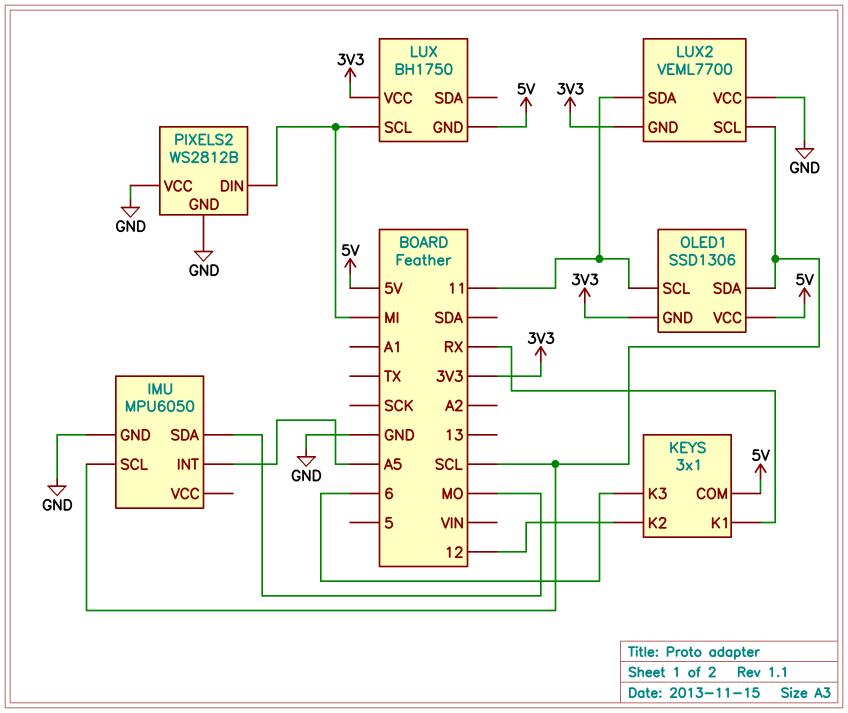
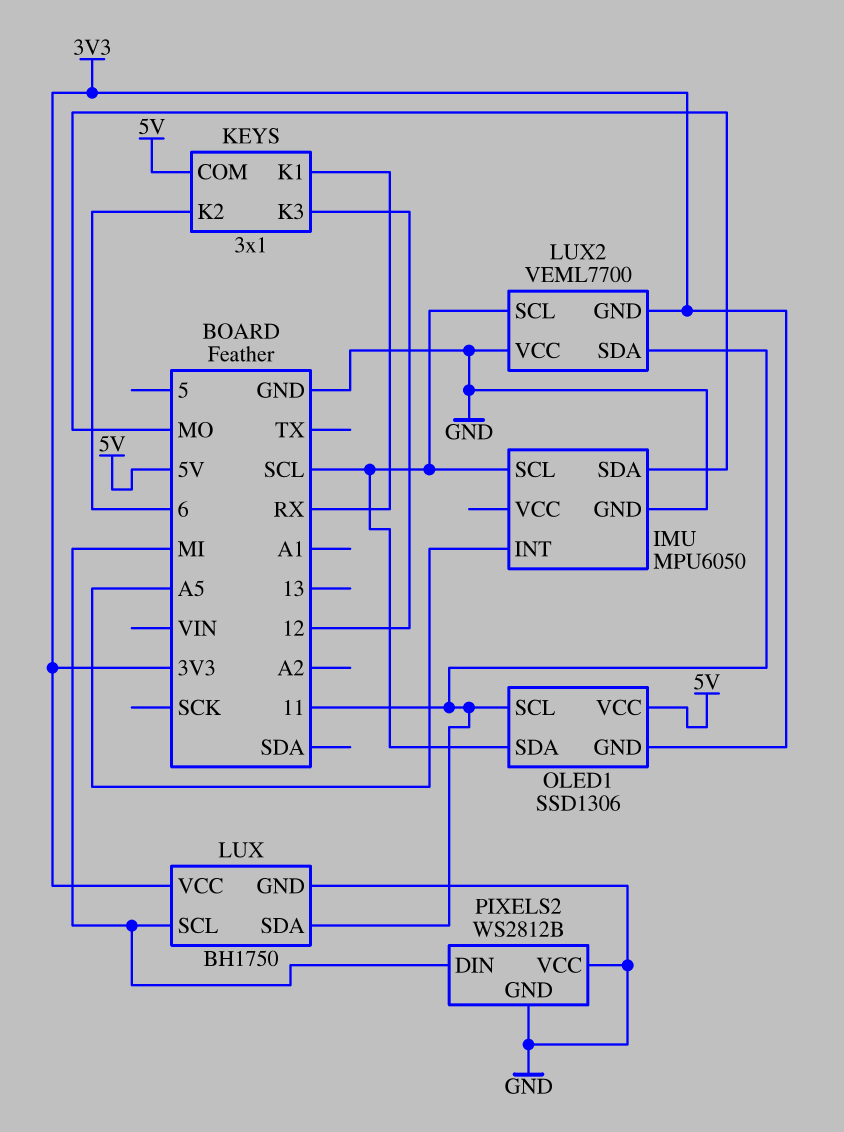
KEYS pin K2: 12 -> 6
KEYS pin K3: 6 -> 12
LUX pin GND: 5V -> GND
LUX pin SDA: none -> 11

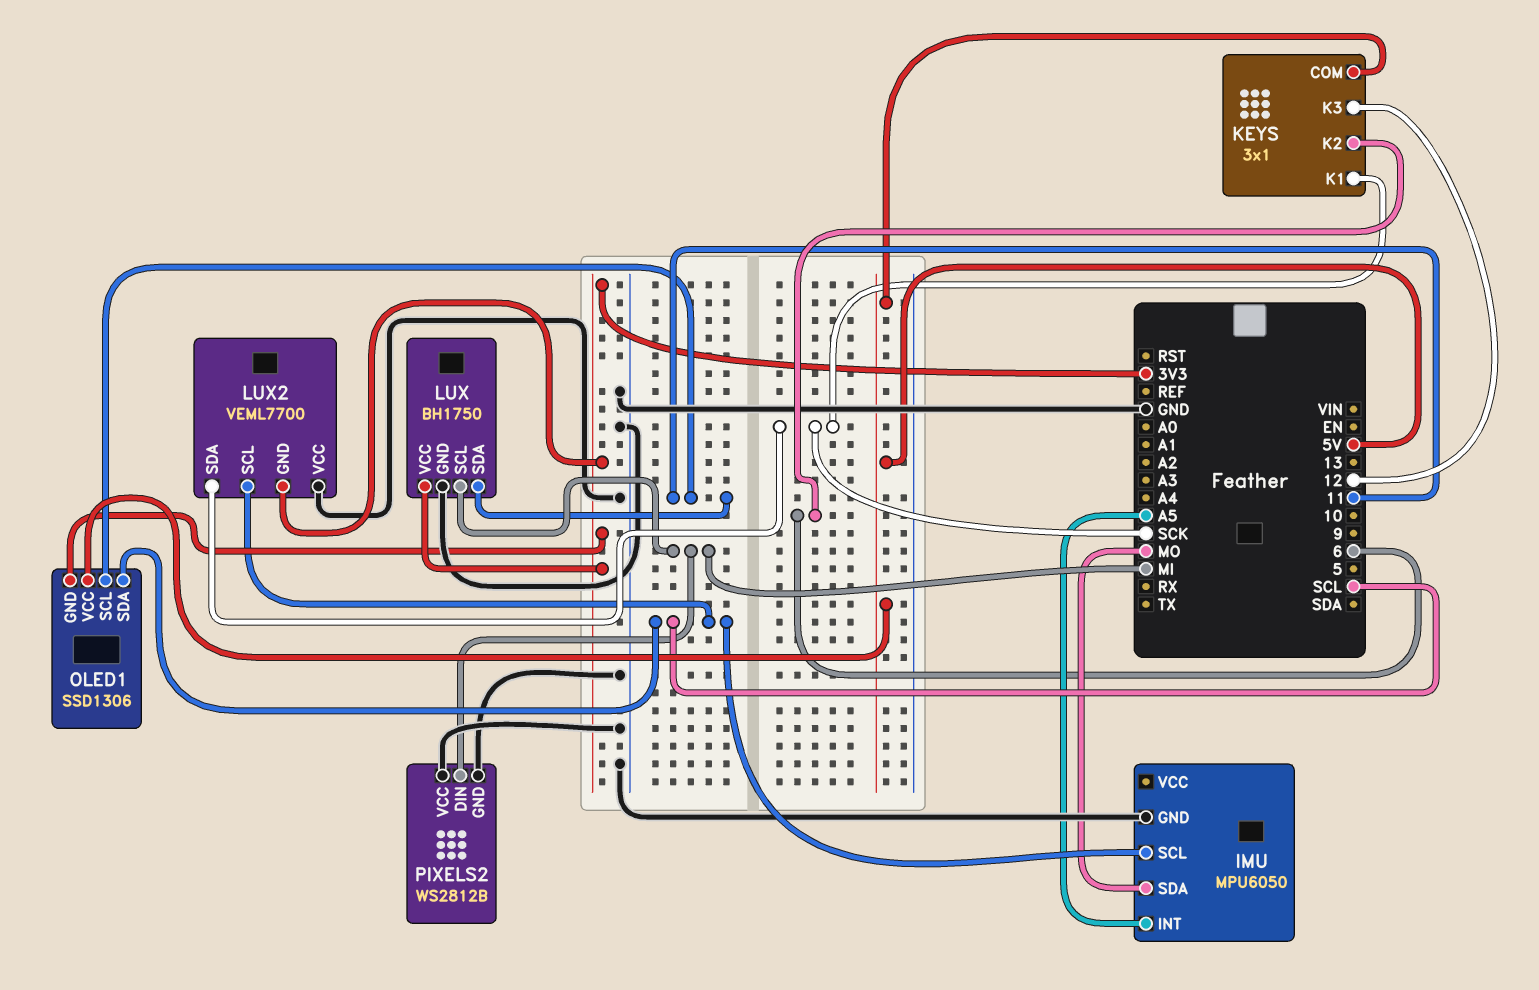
KEYS pin K1: RX -> SCK
LUX2 pin SDA: 11 -> SCK

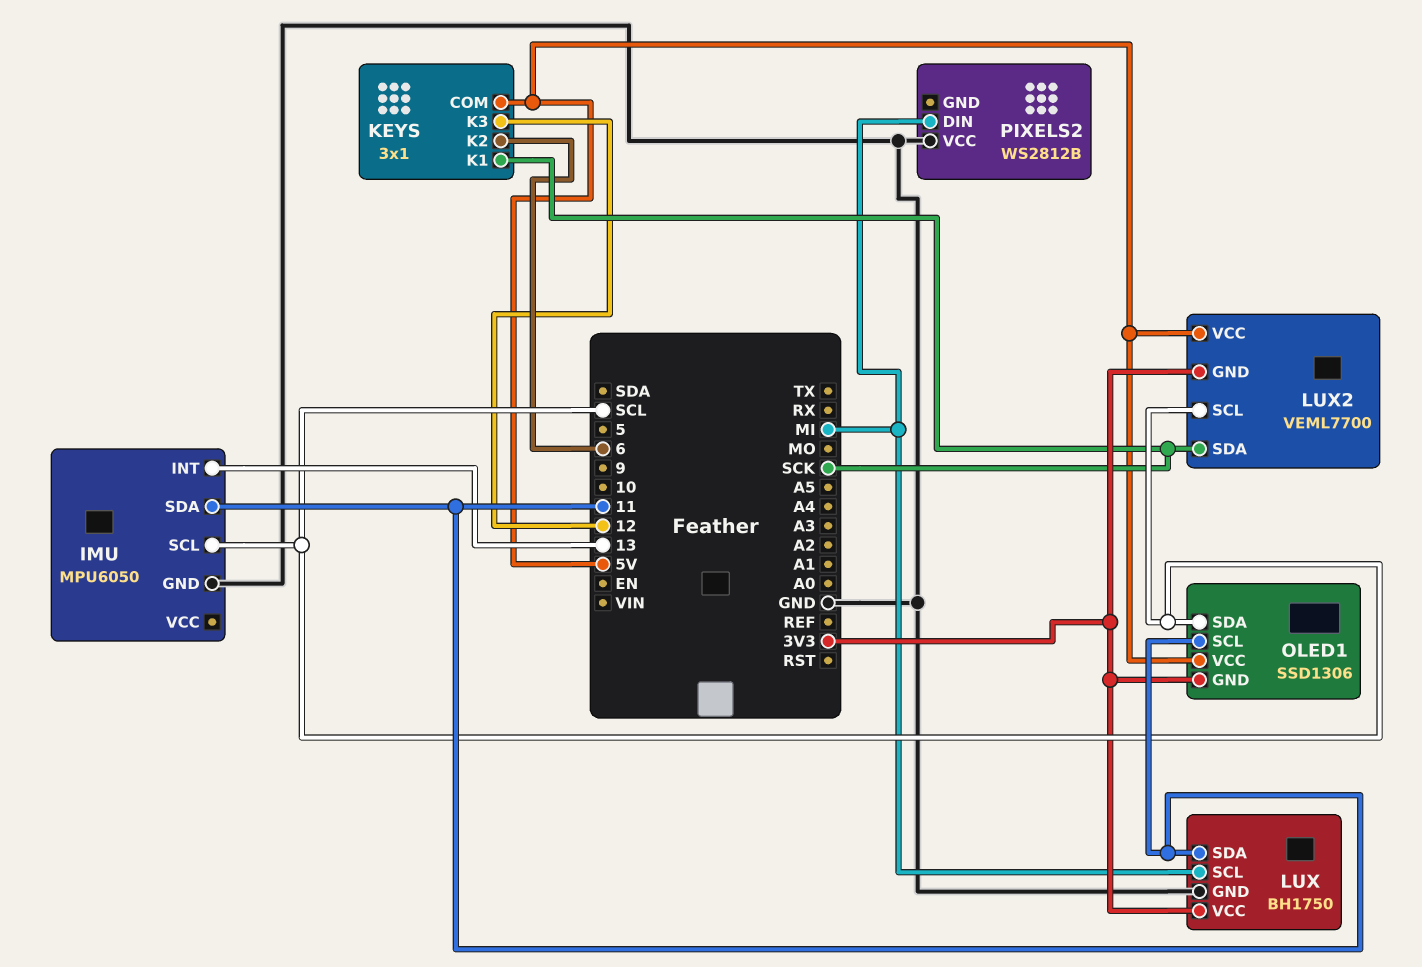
IMU pin INT: A5 -> 13
IMU pin SDA: MO -> 11
LUX2 pin VCC: GND -> 5V
PIXELS2 pin GND: GND -> none

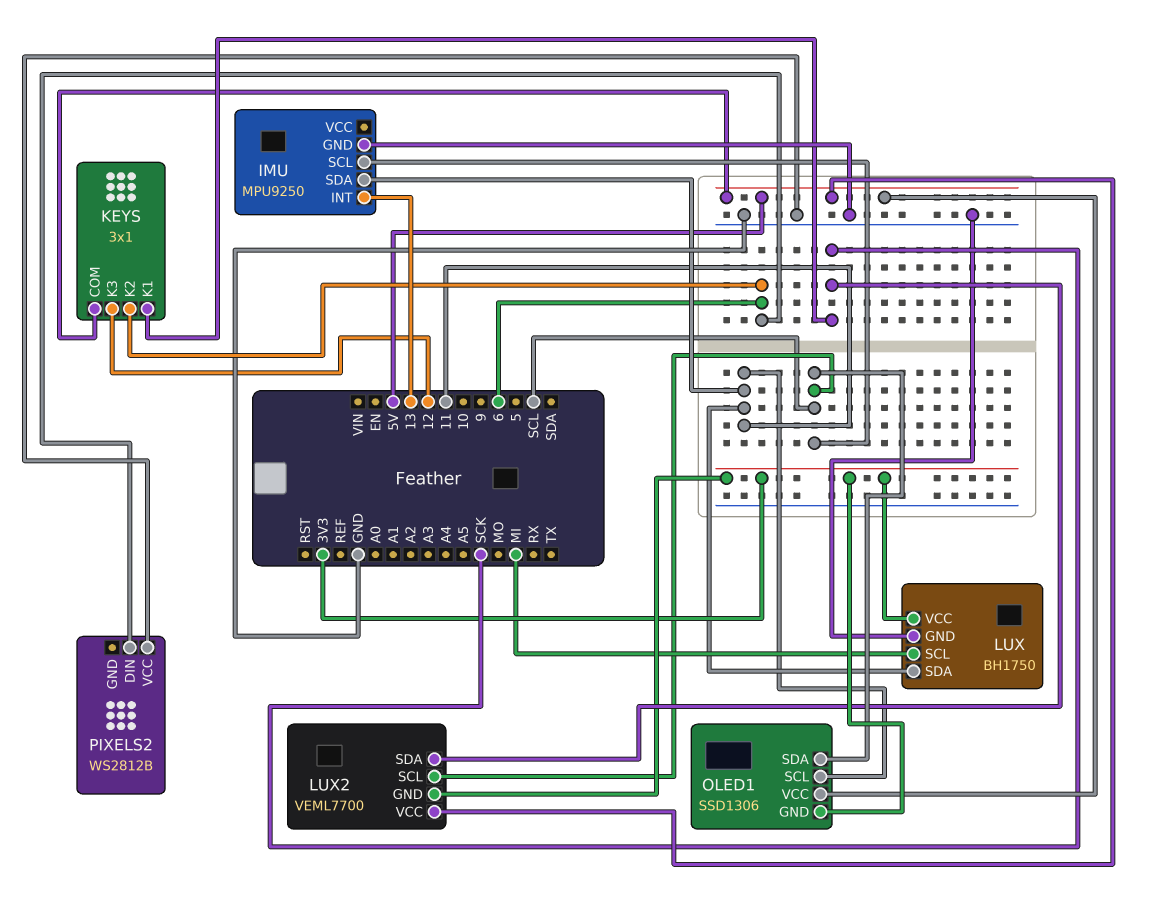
IMU: MPU6050 -> MPU9250
PIXELS2 pin DIN: MI -> 6

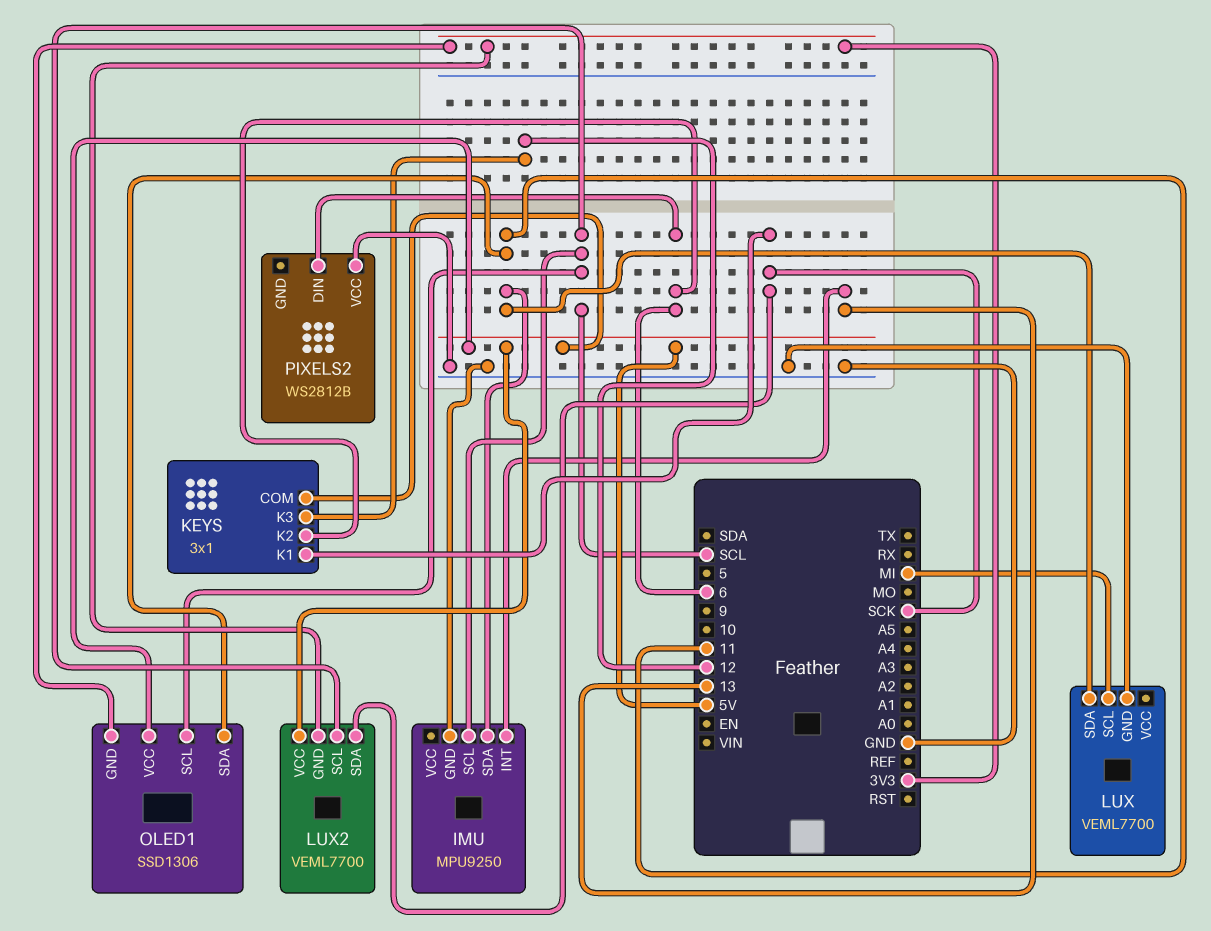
LUX: BH1750 -> VEML7700
LUX pin VCC: 3V3 -> none
OLED1 pin SCL: 11 -> SCL
OLED1 pin SDA: SCL -> 11

